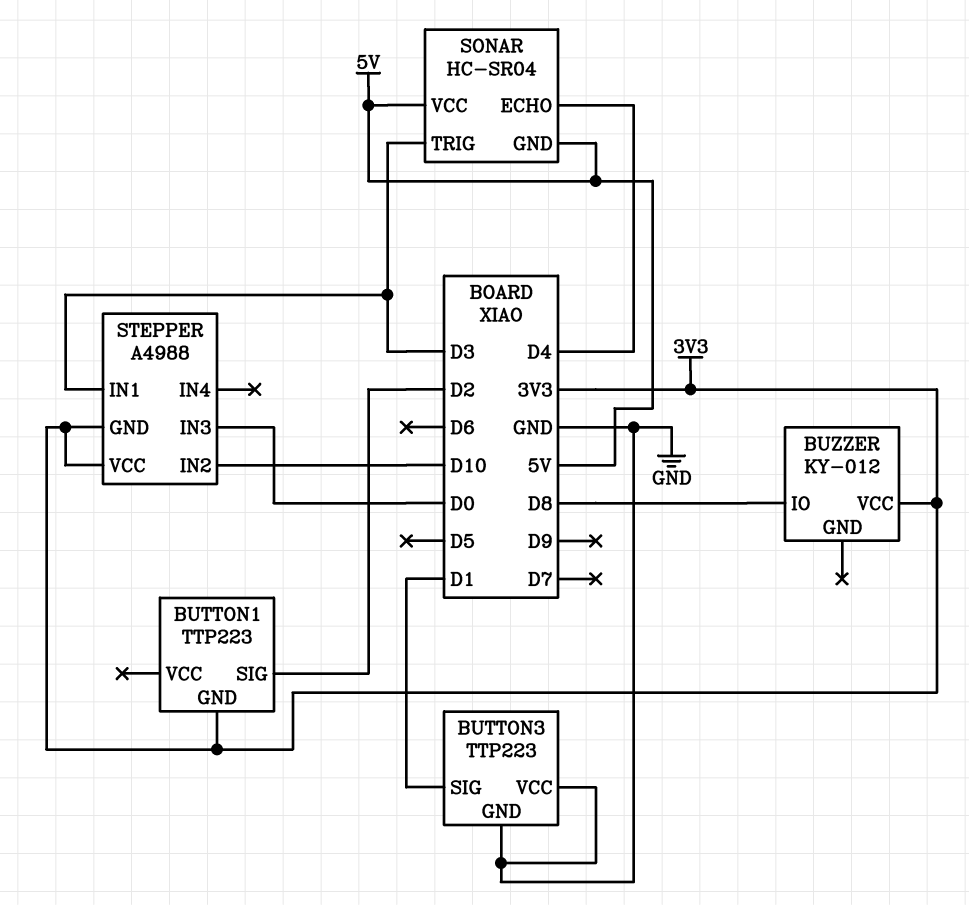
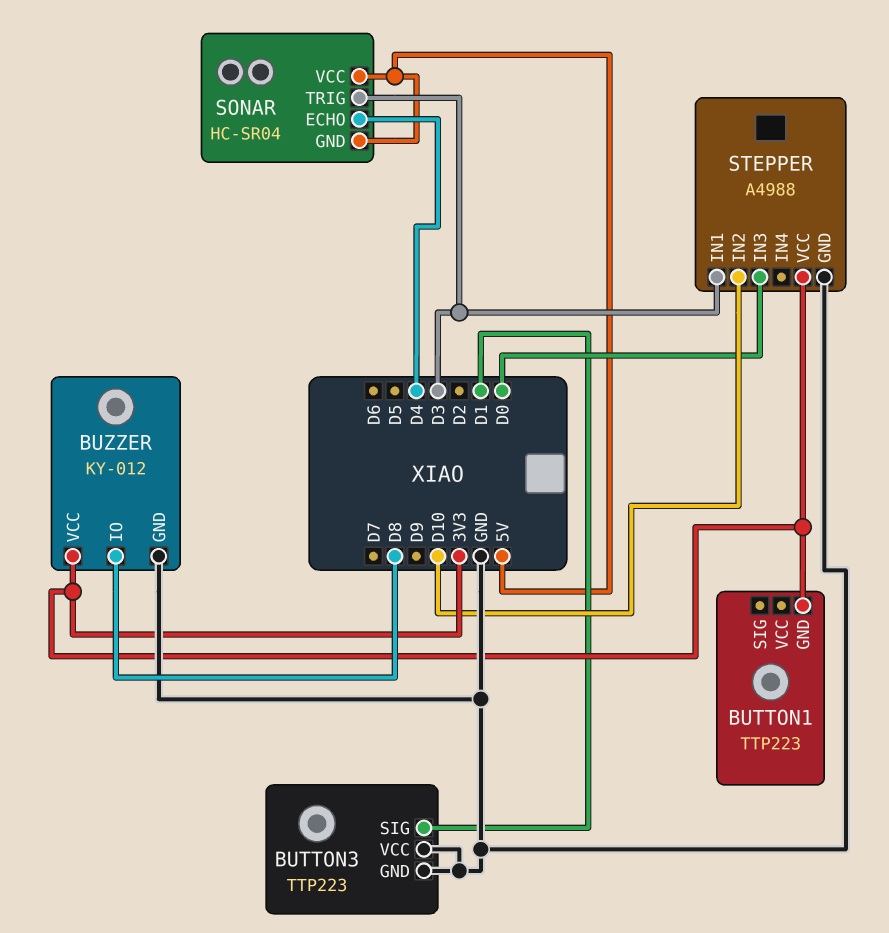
BUTTON1 pin SIG: D2 -> none
BUZZER pin GND: none -> GND
STEPPER pin GND: 3V3 -> GND

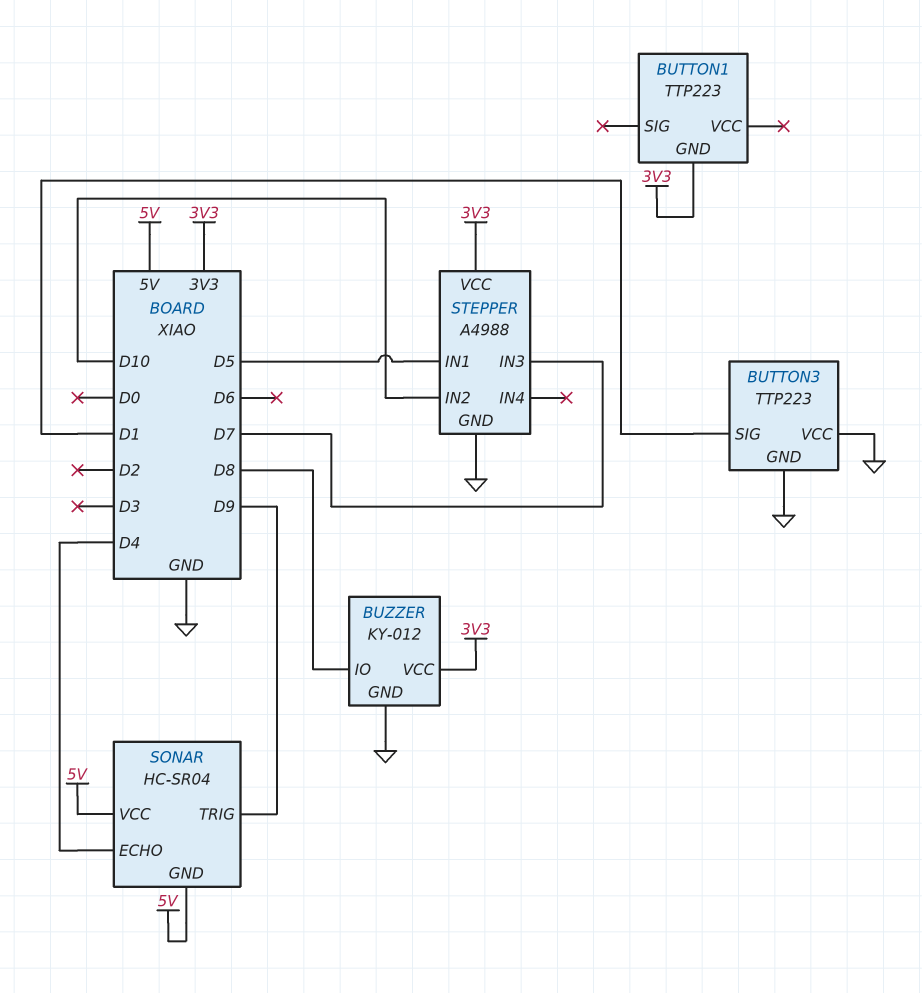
SONAR pin TRIG: D3 -> D9
STEPPER pin IN1: D3 -> D5
STEPPER pin IN3: D0 -> D7

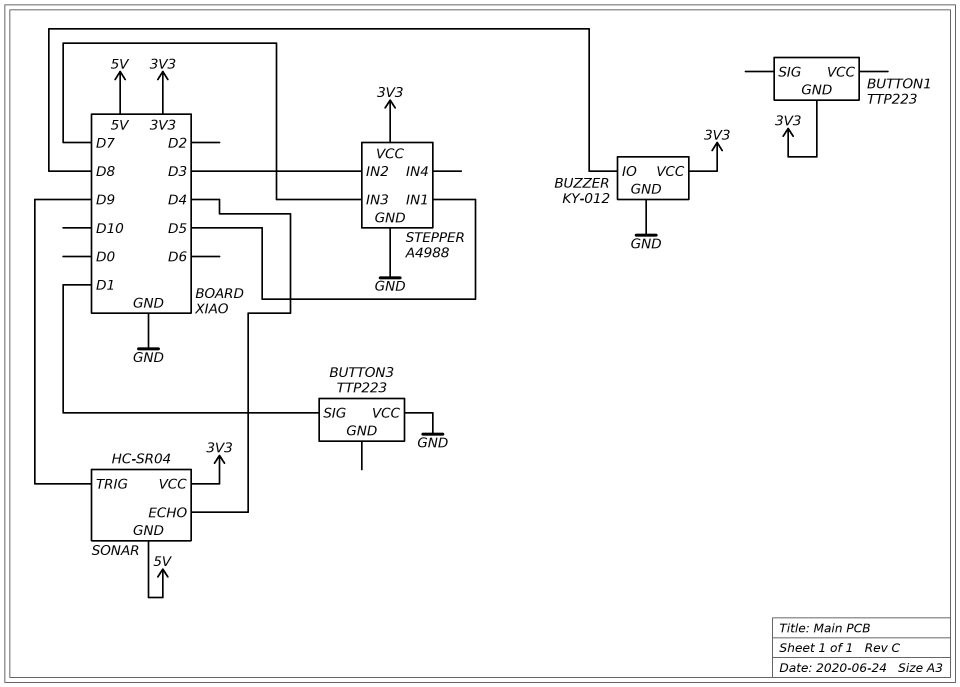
BUTTON3 pin GND: GND -> none
SONAR pin VCC: 5V -> 3V3
STEPPER pin IN2: D10 -> D3

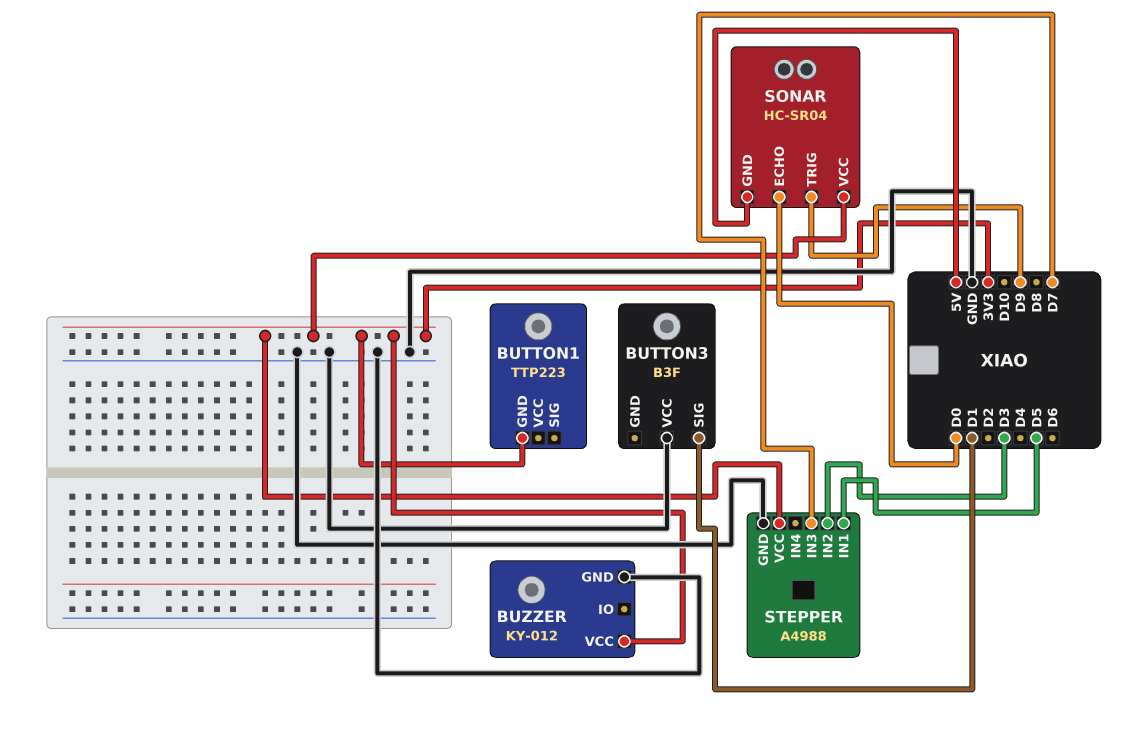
BUTTON3: TTP223 -> B3F
BUZZER pin IO: D8 -> none
SONAR pin ECHO: D4 -> D0

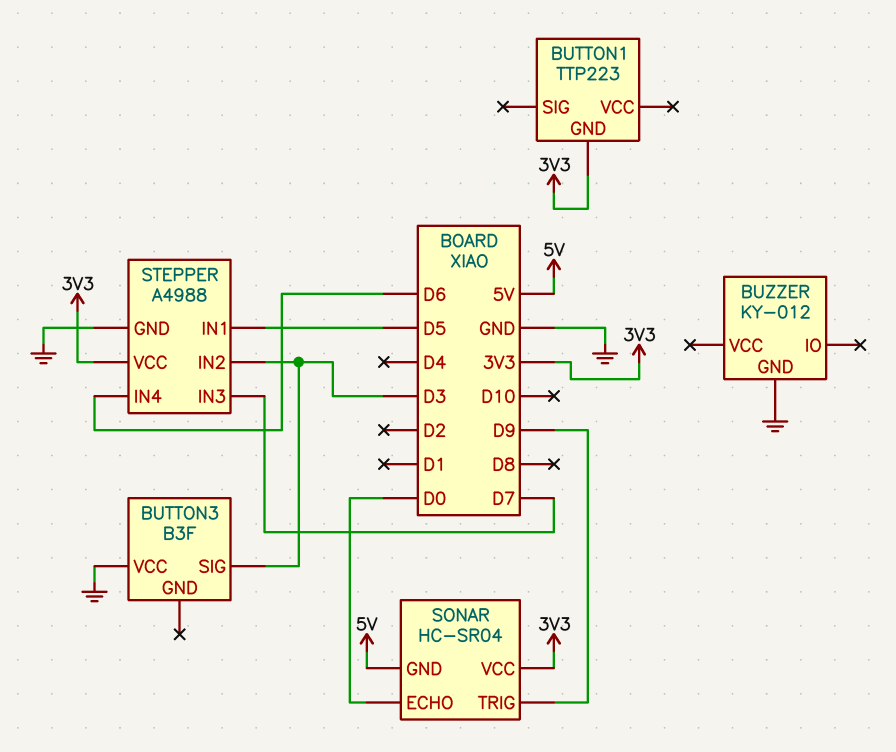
BUTTON3 pin SIG: D1 -> D3
BUZZER pin VCC: 3V3 -> none
STEPPER pin IN4: none -> D6

